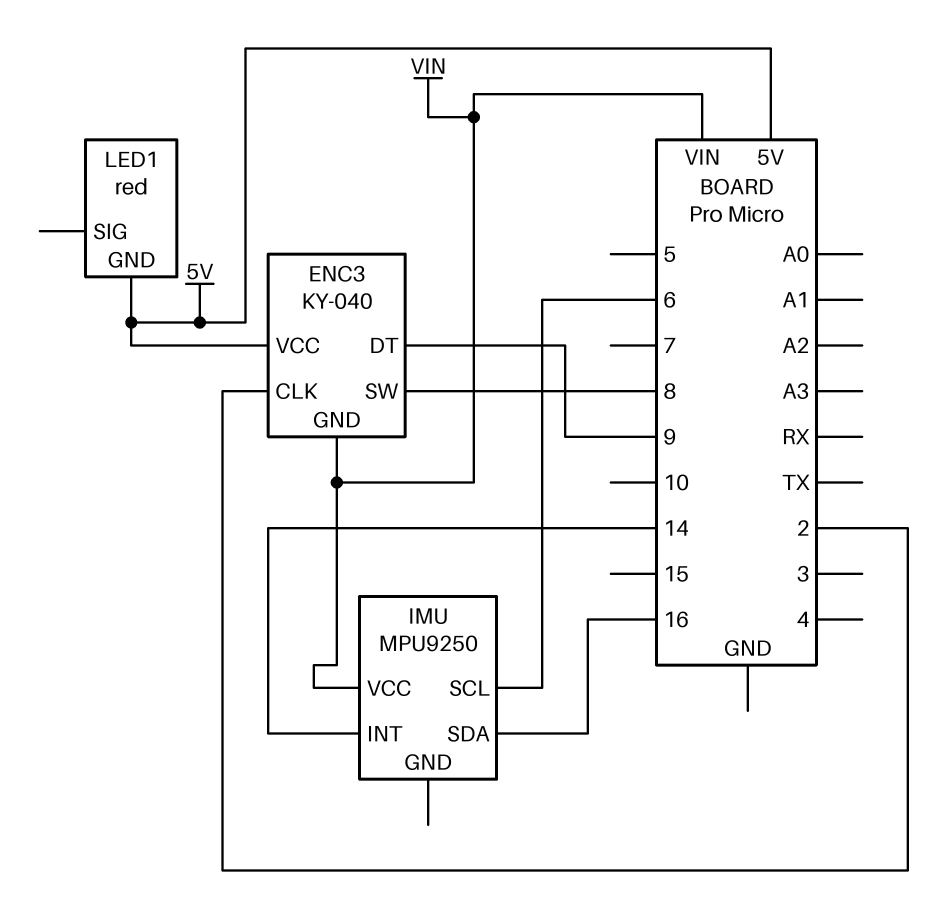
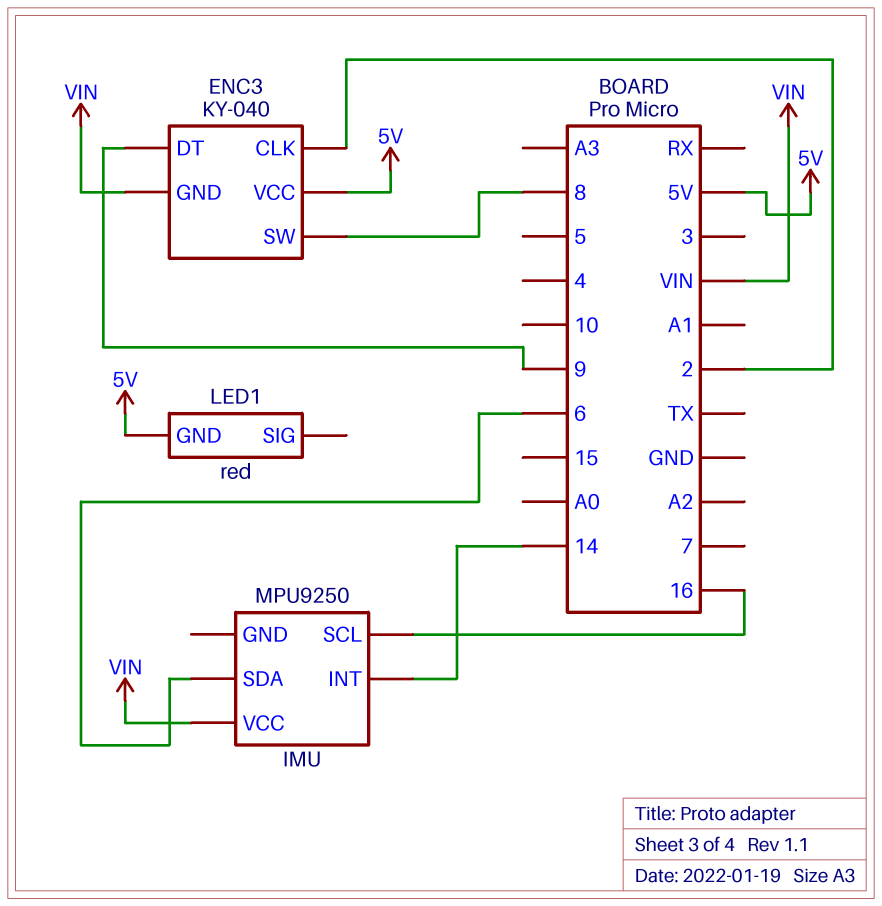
IMU pin SCL: 6 -> 16
IMU pin SDA: 16 -> 6

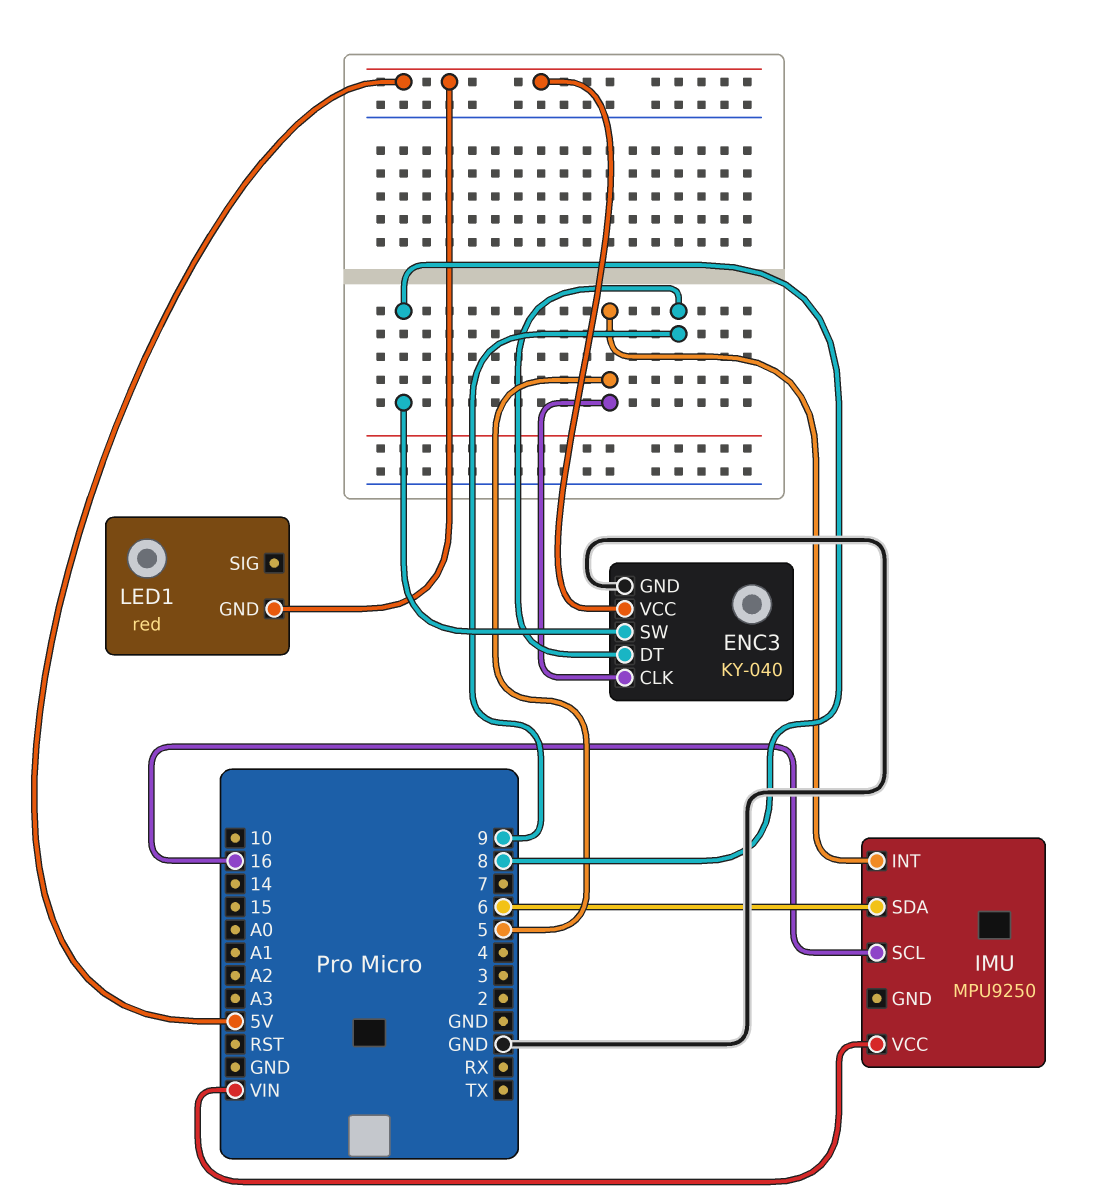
ENC3 pin CLK: 2 -> 5
ENC3 pin GND: VIN -> GND
IMU pin INT: 14 -> 5

